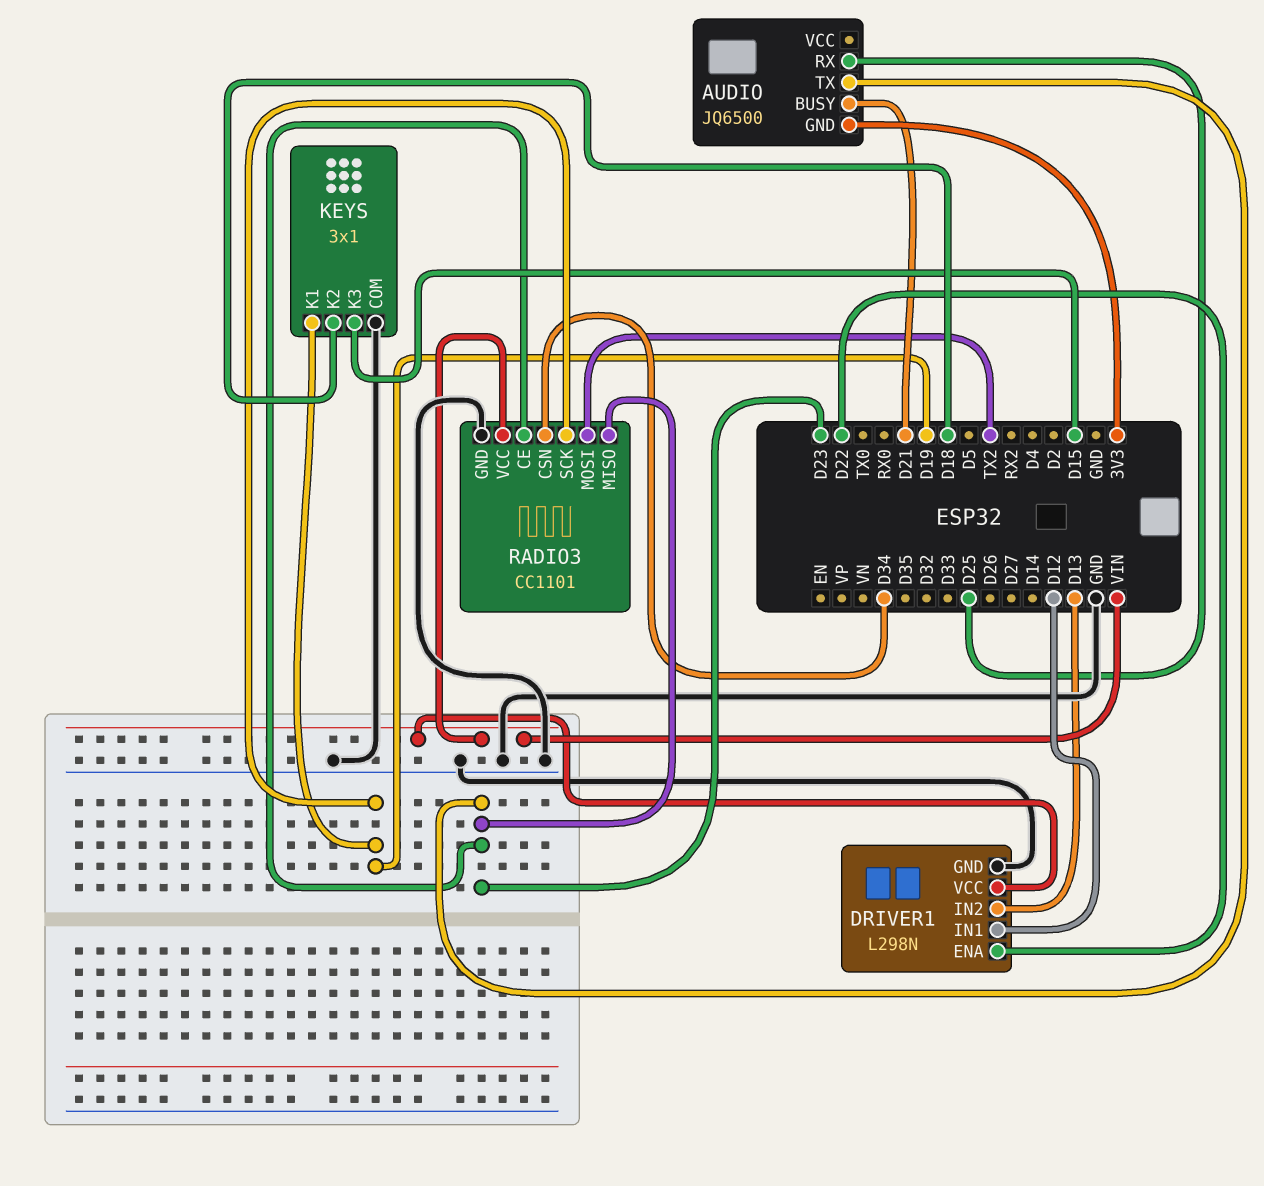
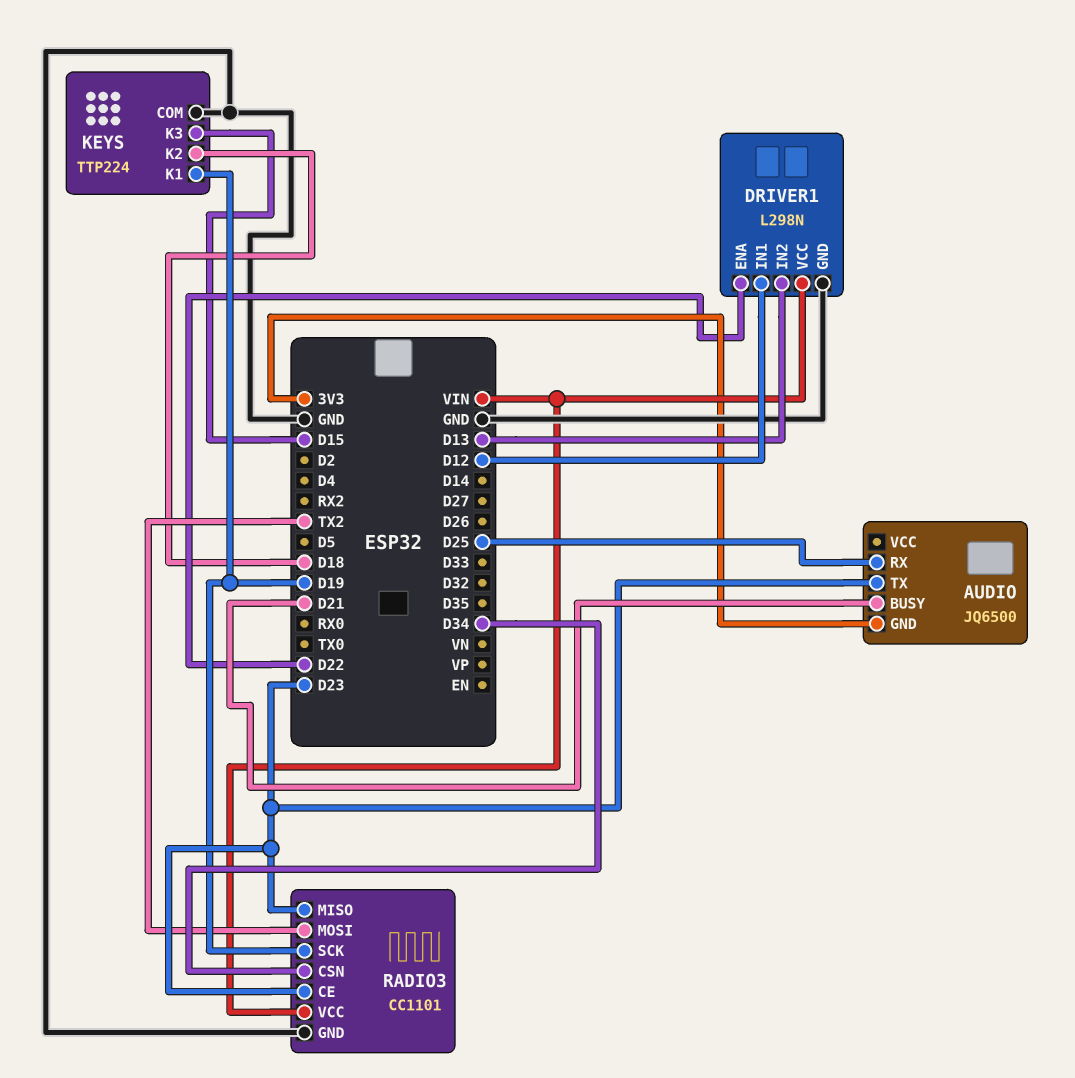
KEYS: 3x1 -> TTP224

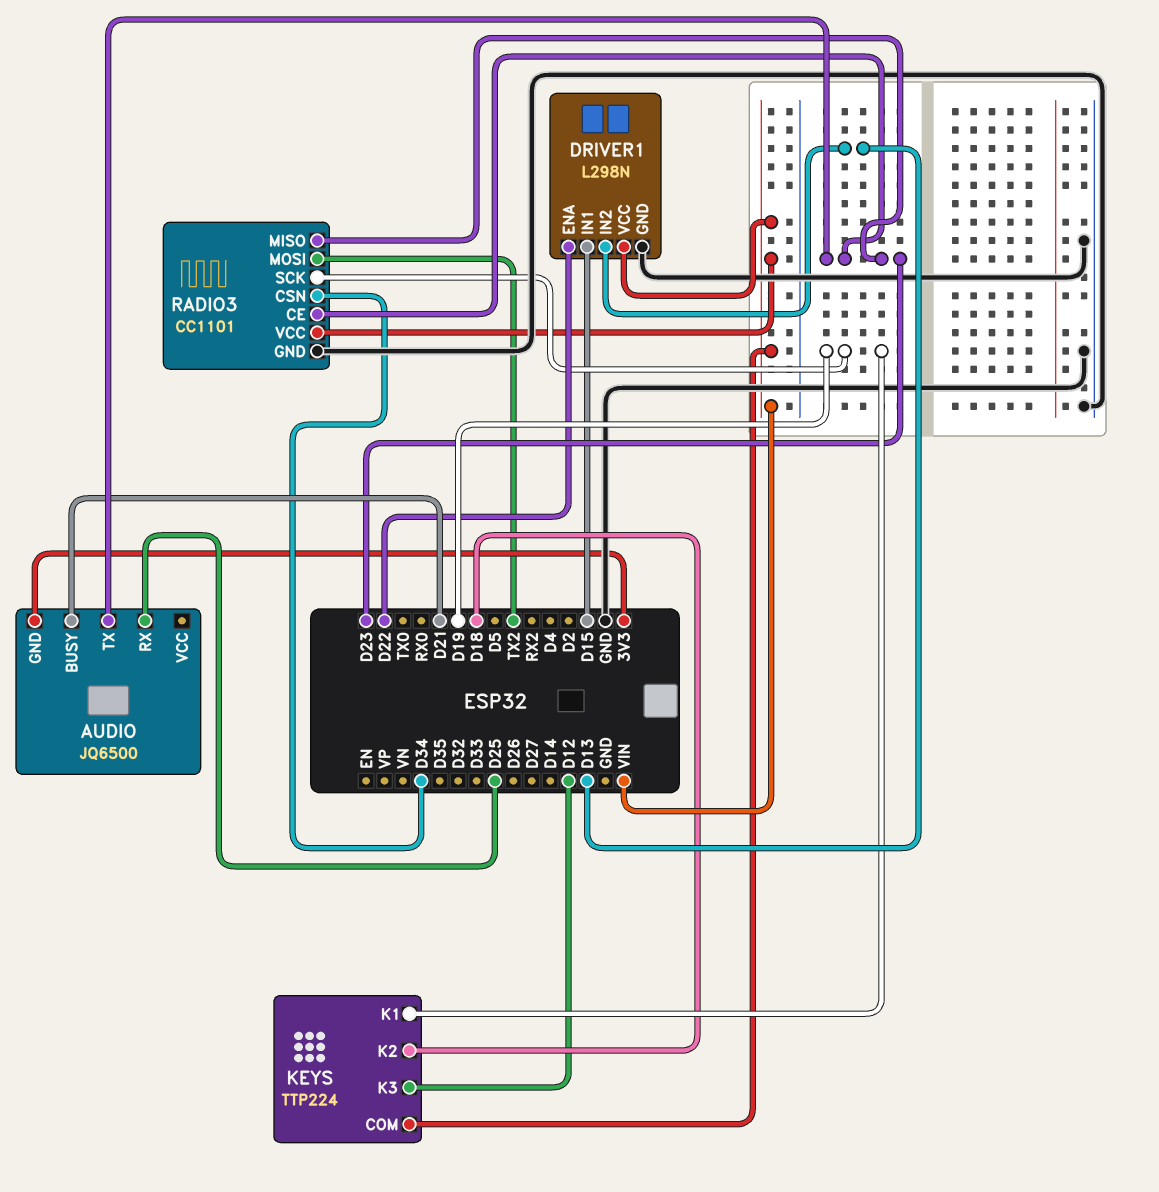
DRIVER1 pin IN1: D12 -> D15
KEYS pin COM: GND -> VIN
KEYS pin K3: D15 -> D12

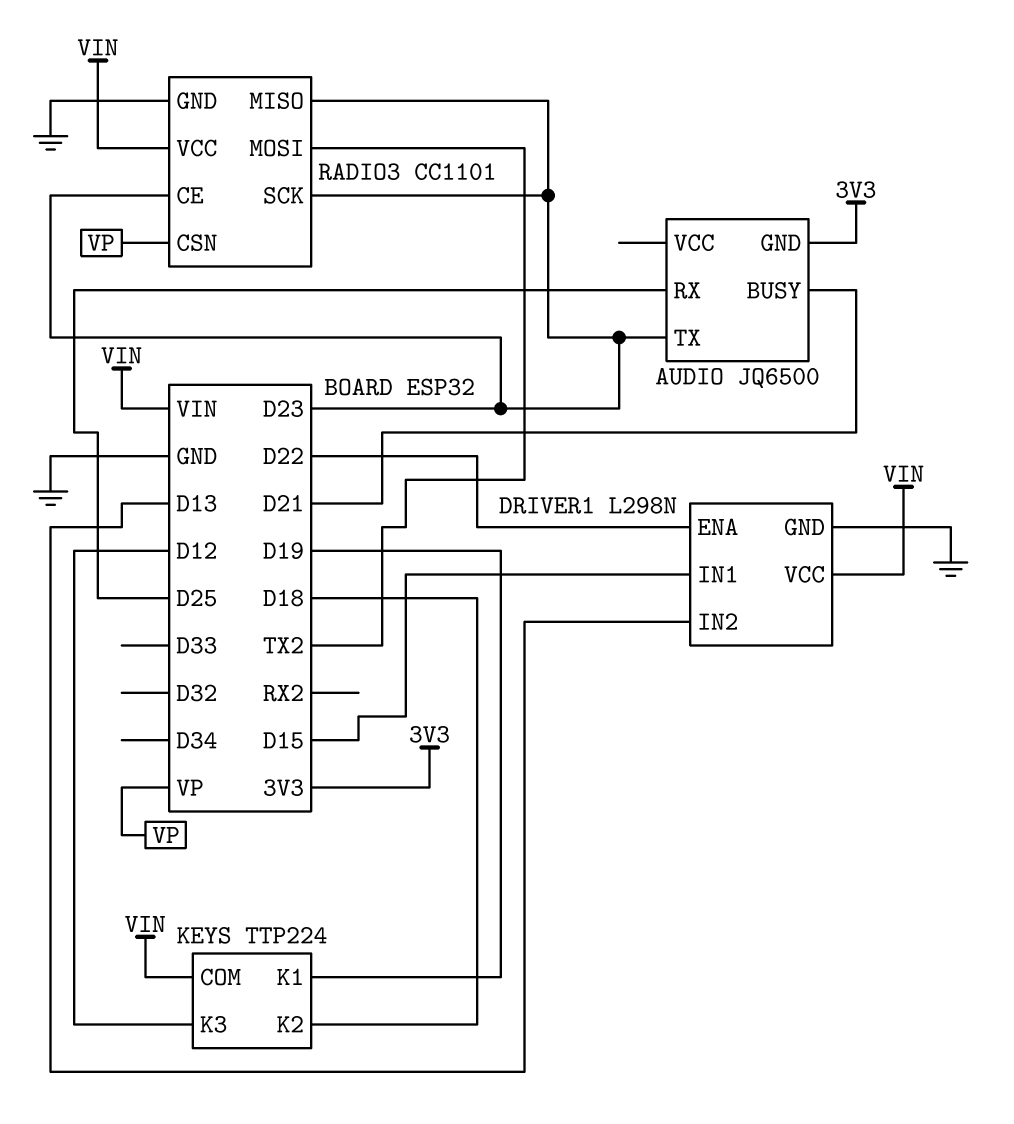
RADIO3 pin CSN: D34 -> VP
RADIO3 pin SCK: D19 -> D23

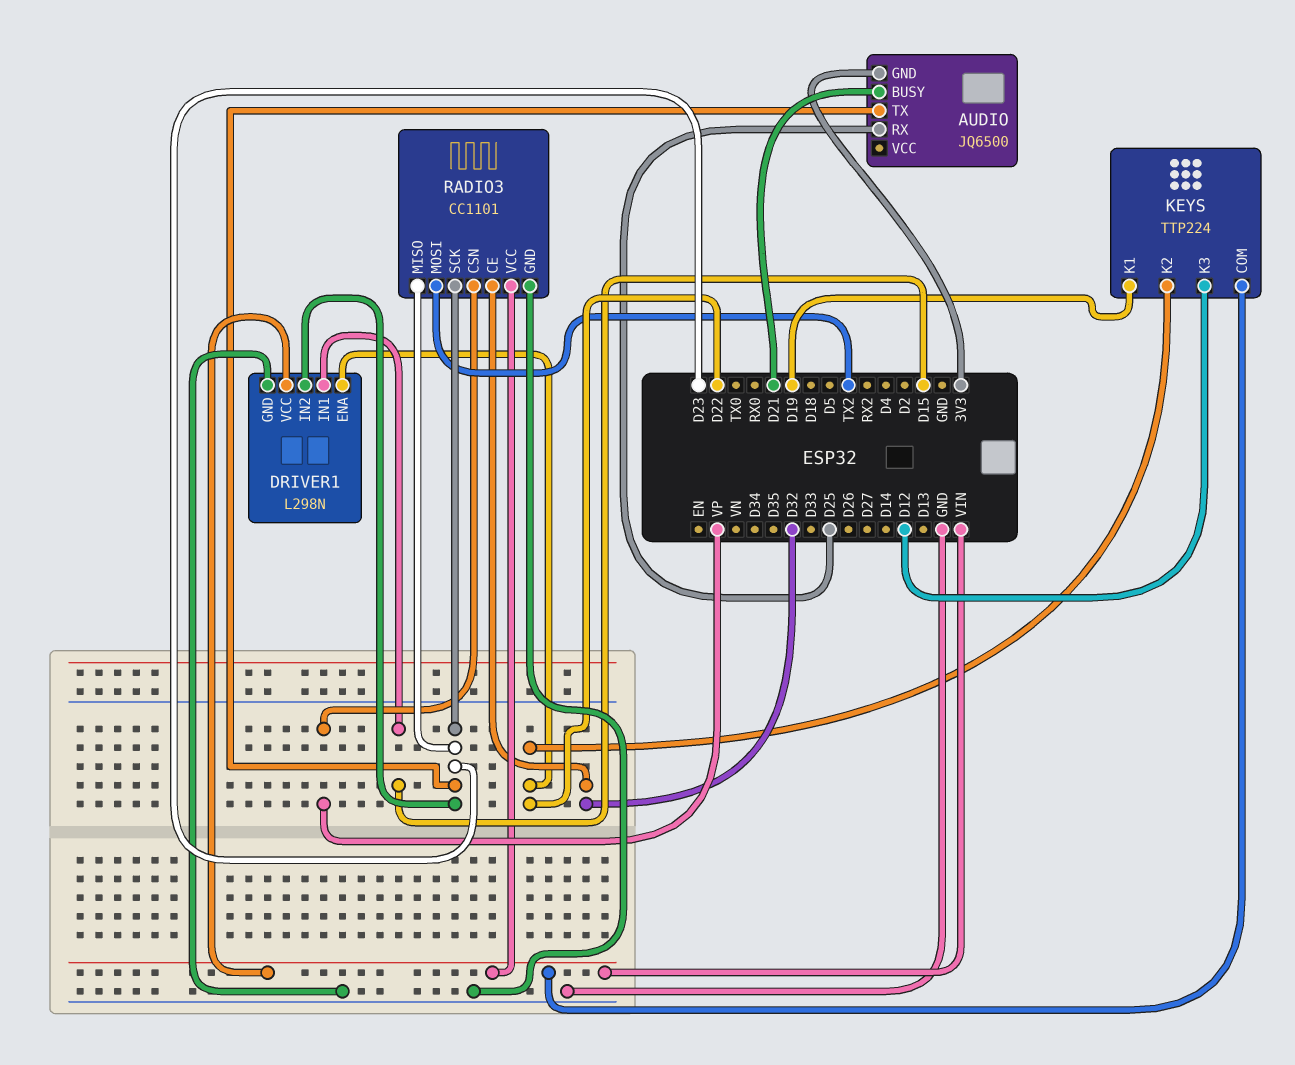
DRIVER1 pin IN2: D13 -> D23
KEYS pin K2: D18 -> D22
RADIO3 pin CE: D23 -> D32

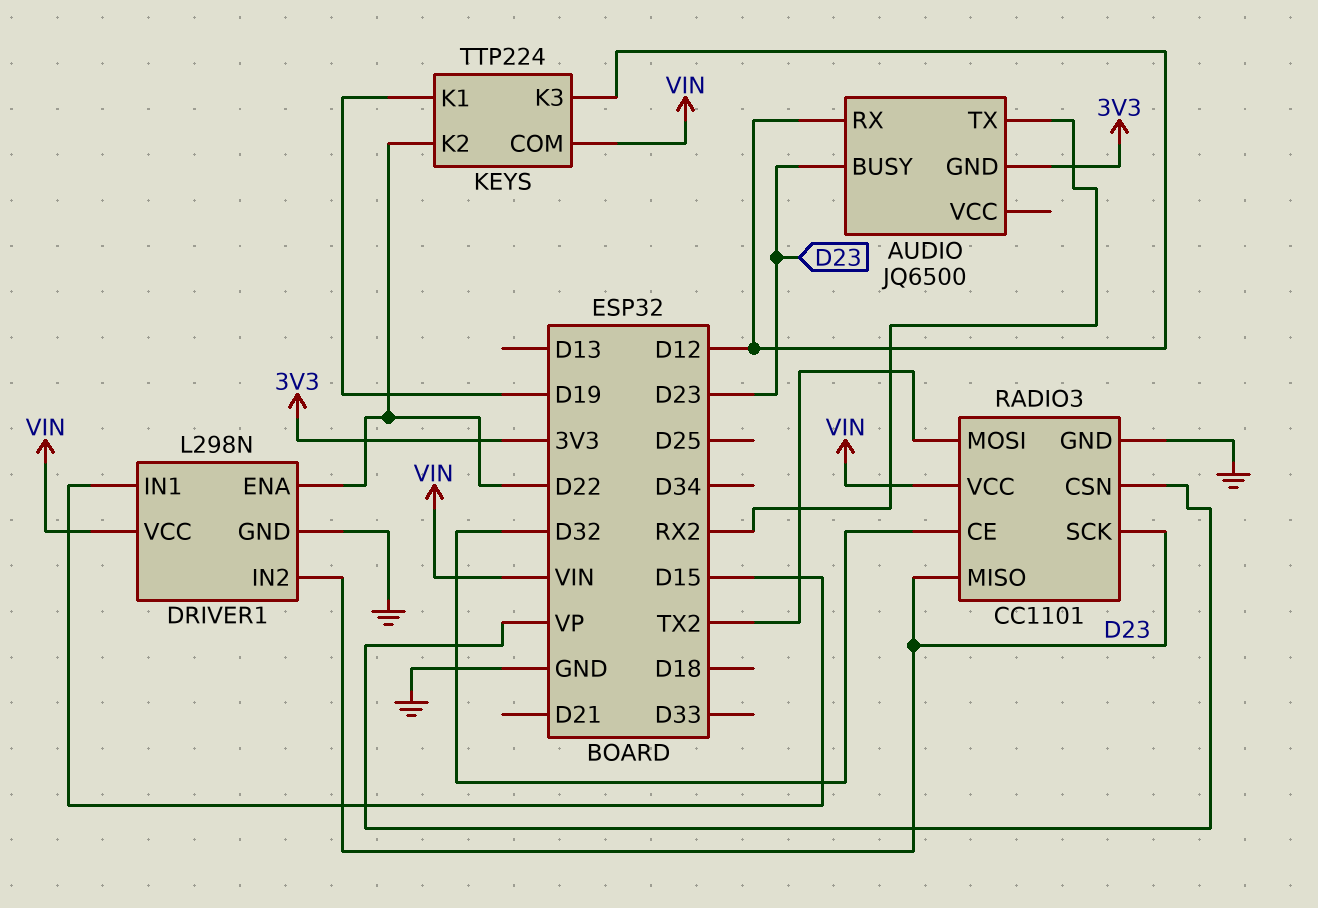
AUDIO pin BUSY: D21 -> D23
AUDIO pin RX: D25 -> D12
AUDIO pin TX: D23 -> RX2

